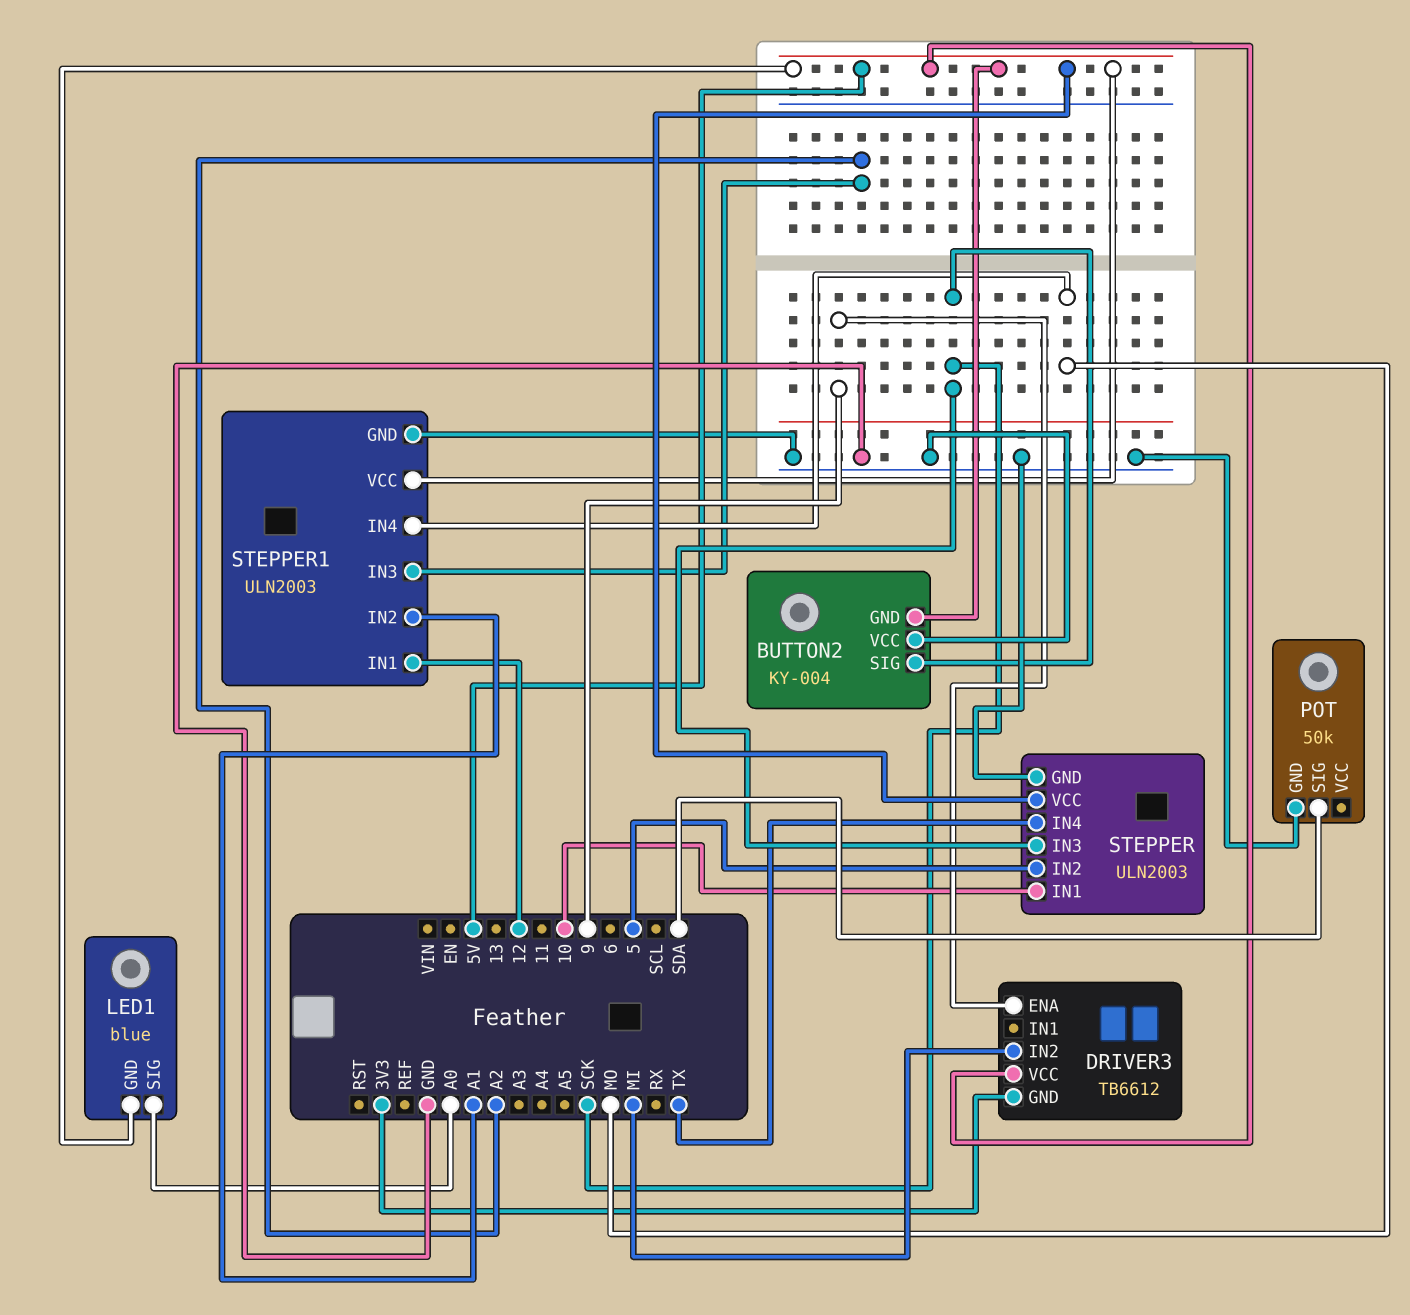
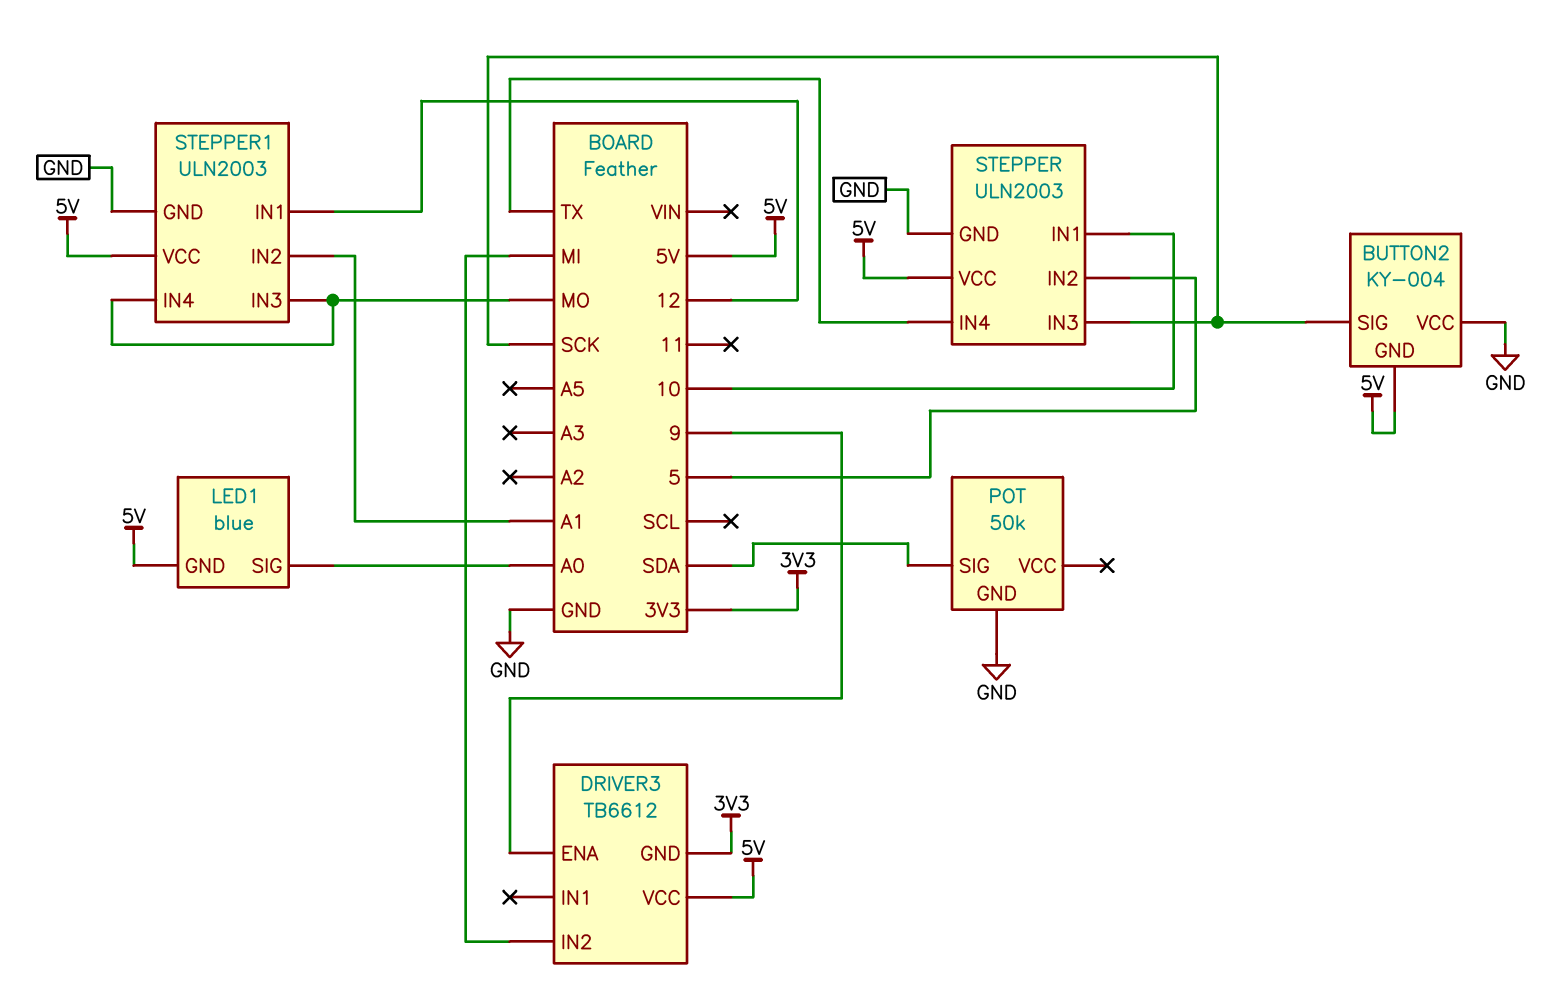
STEPPER1 pin IN3: A2 -> MO

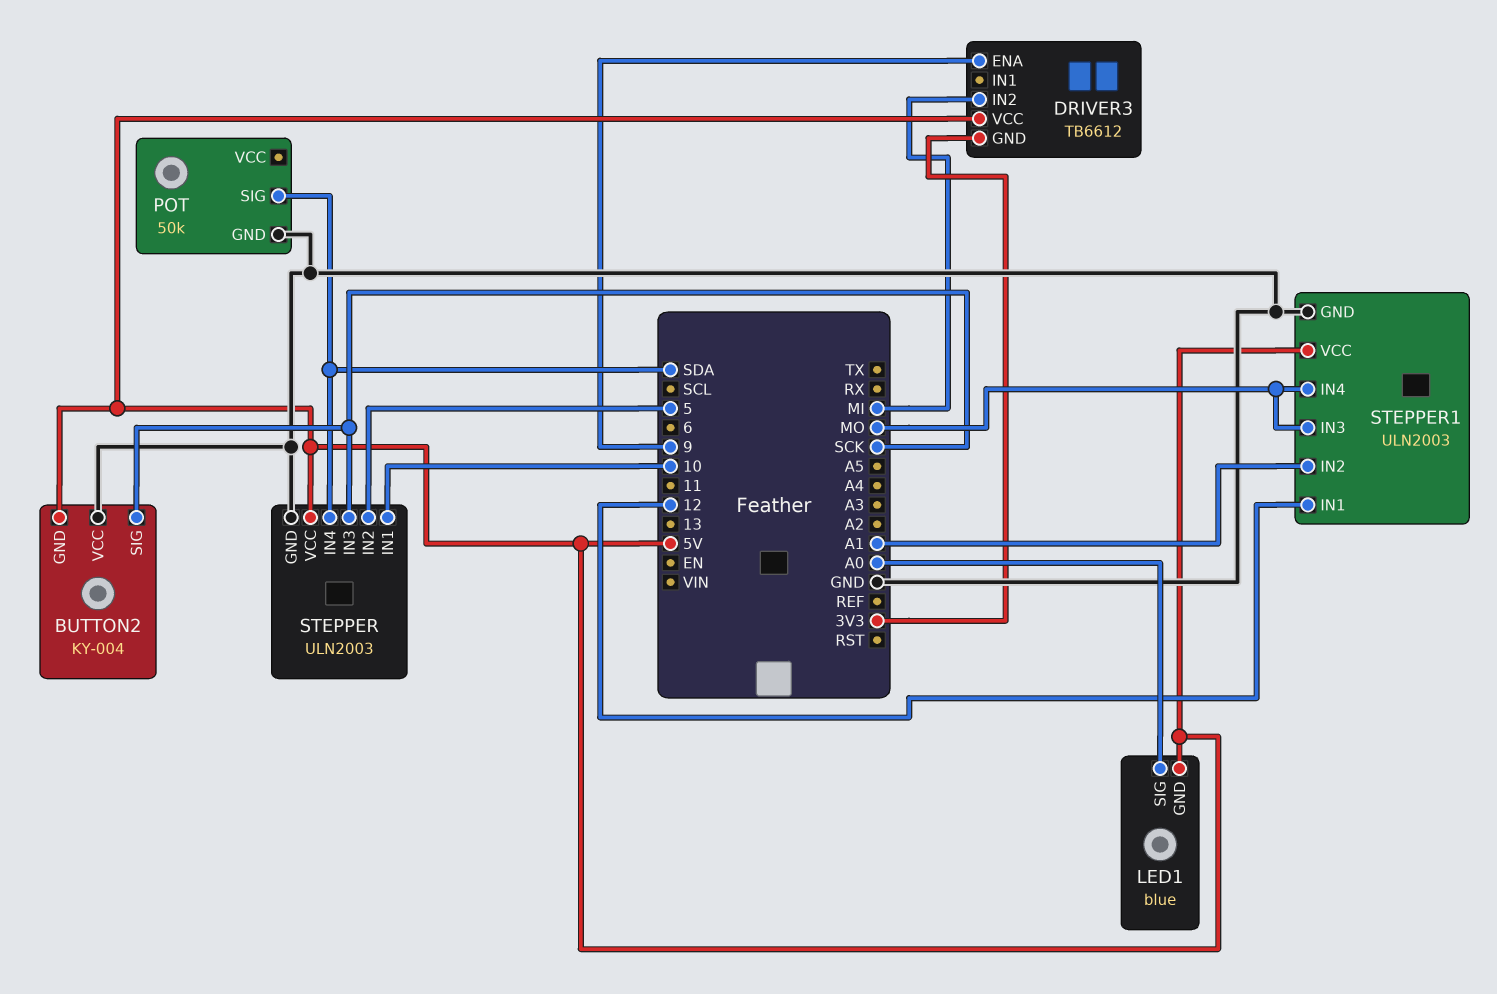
STEPPER pin IN4: TX -> SDA

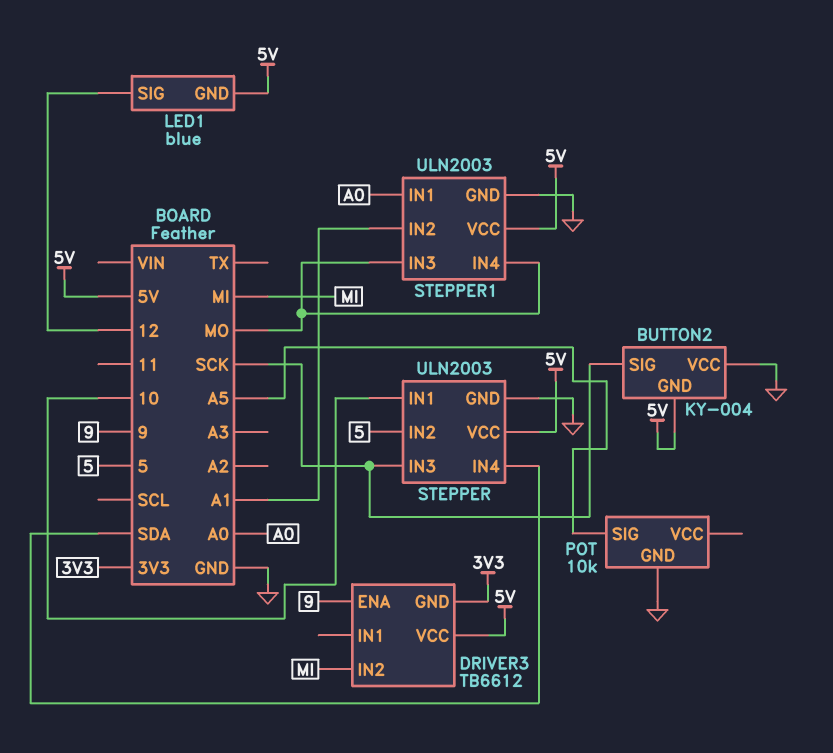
LED1 pin SIG: A0 -> 12
POT: 50k -> 10k
POT pin SIG: SDA -> A5
STEPPER1 pin IN1: 12 -> A0

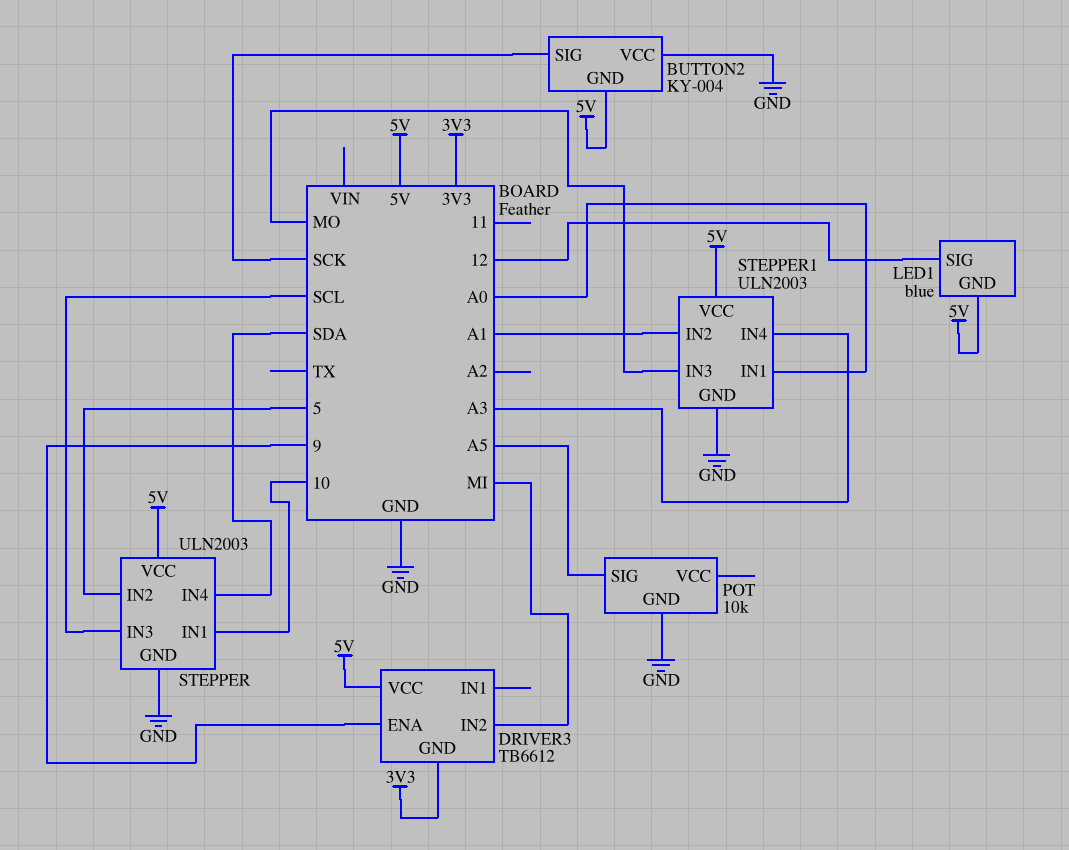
STEPPER pin IN3: SCK -> SCL
STEPPER1 pin IN4: MO -> A3

